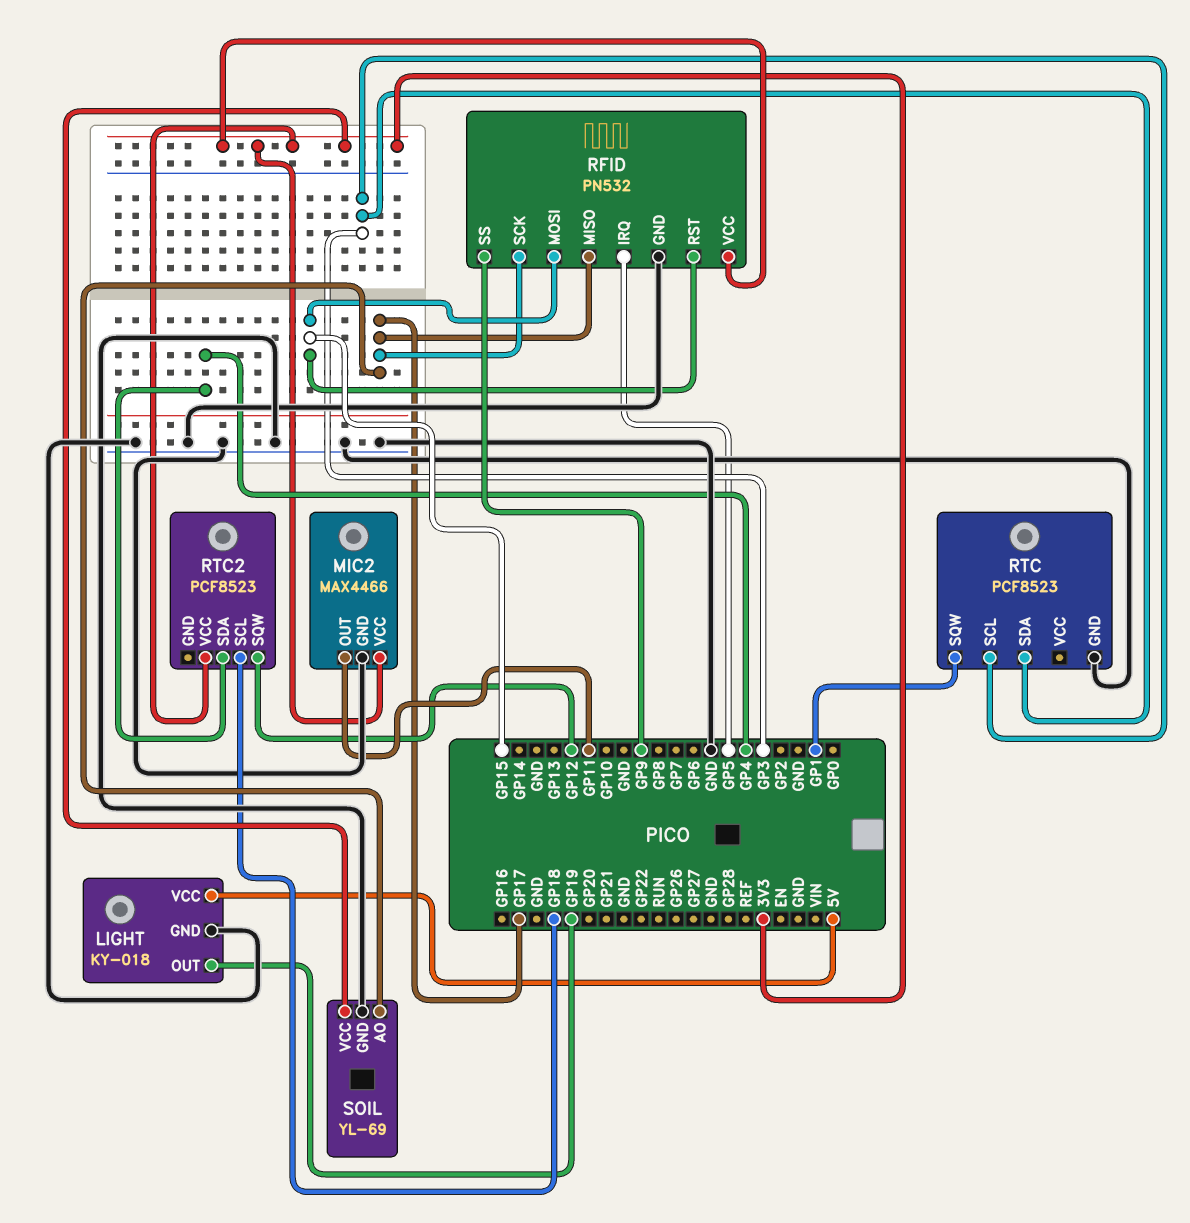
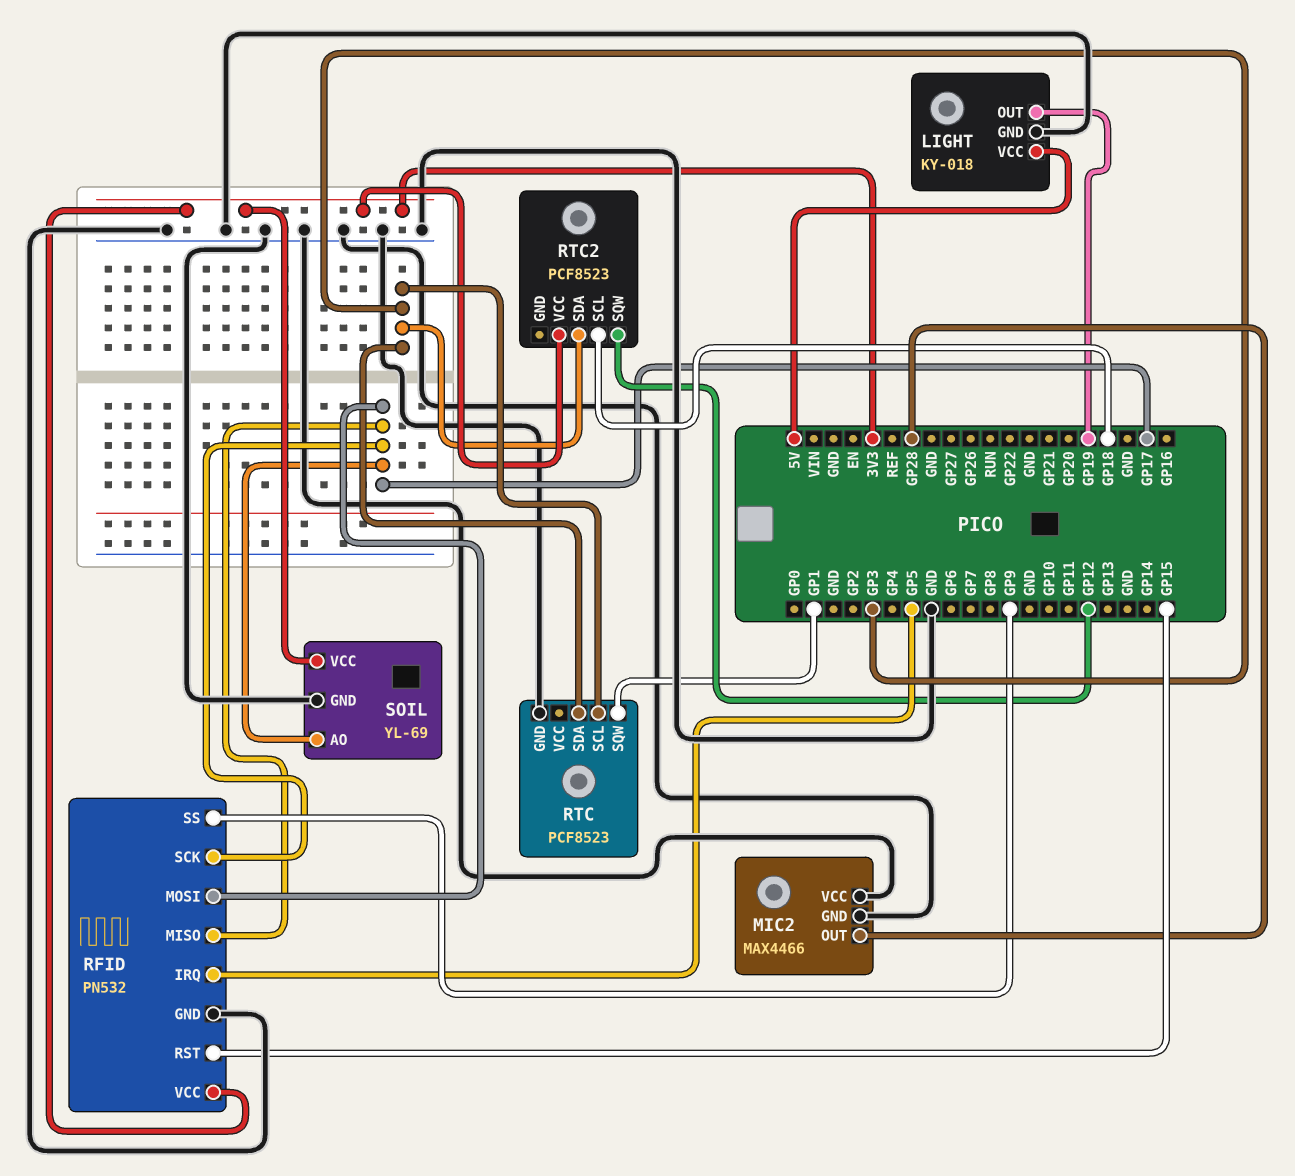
MIC2 pin OUT: GP11 -> GP28
MIC2 pin VCC: 3V3 -> GND
RFID pin MOSI: GP15 -> GP17
RTC2 pin SDA: GP4 -> GP3

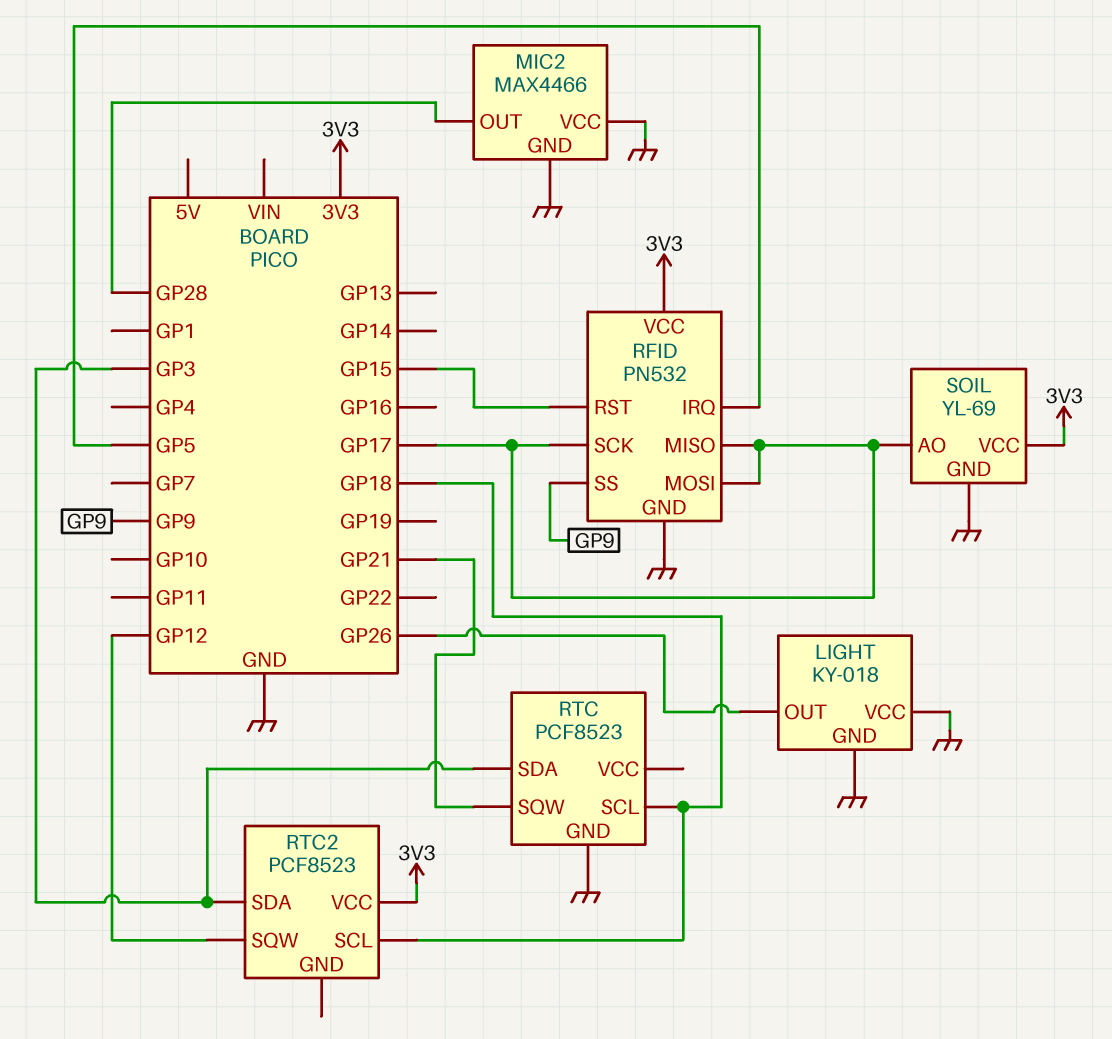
LIGHT pin OUT: GP19 -> GP26
LIGHT pin VCC: 5V -> GND
RTC pin SCL: GP3 -> GP18
RTC pin SQW: GP1 -> GP21

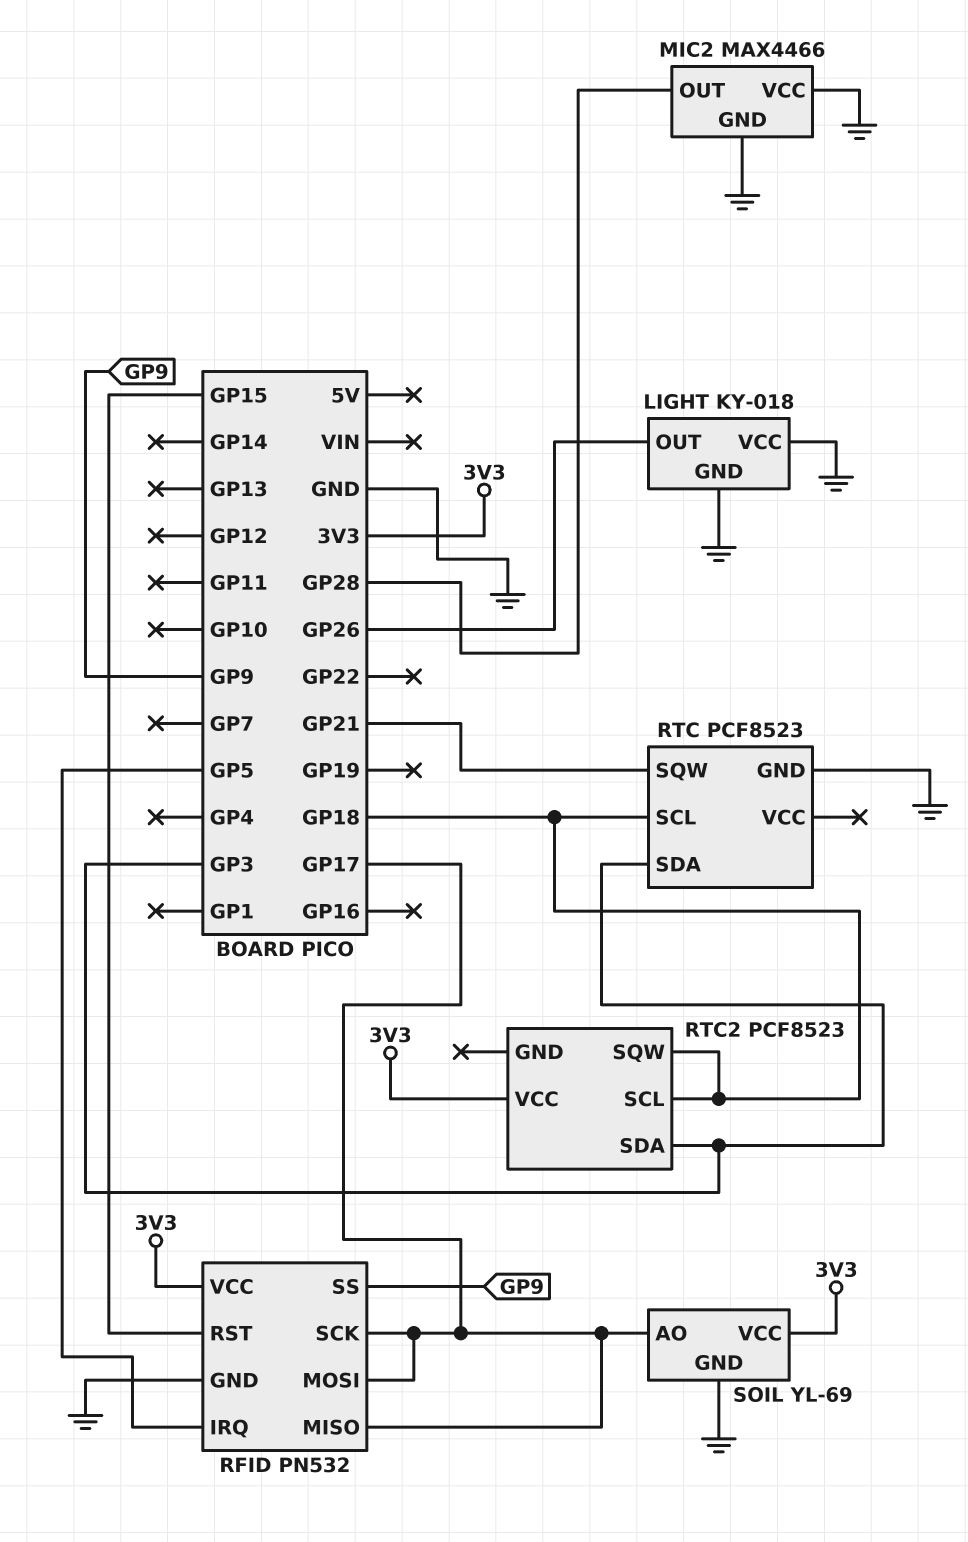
RTC2 pin SQW: GP12 -> GP18

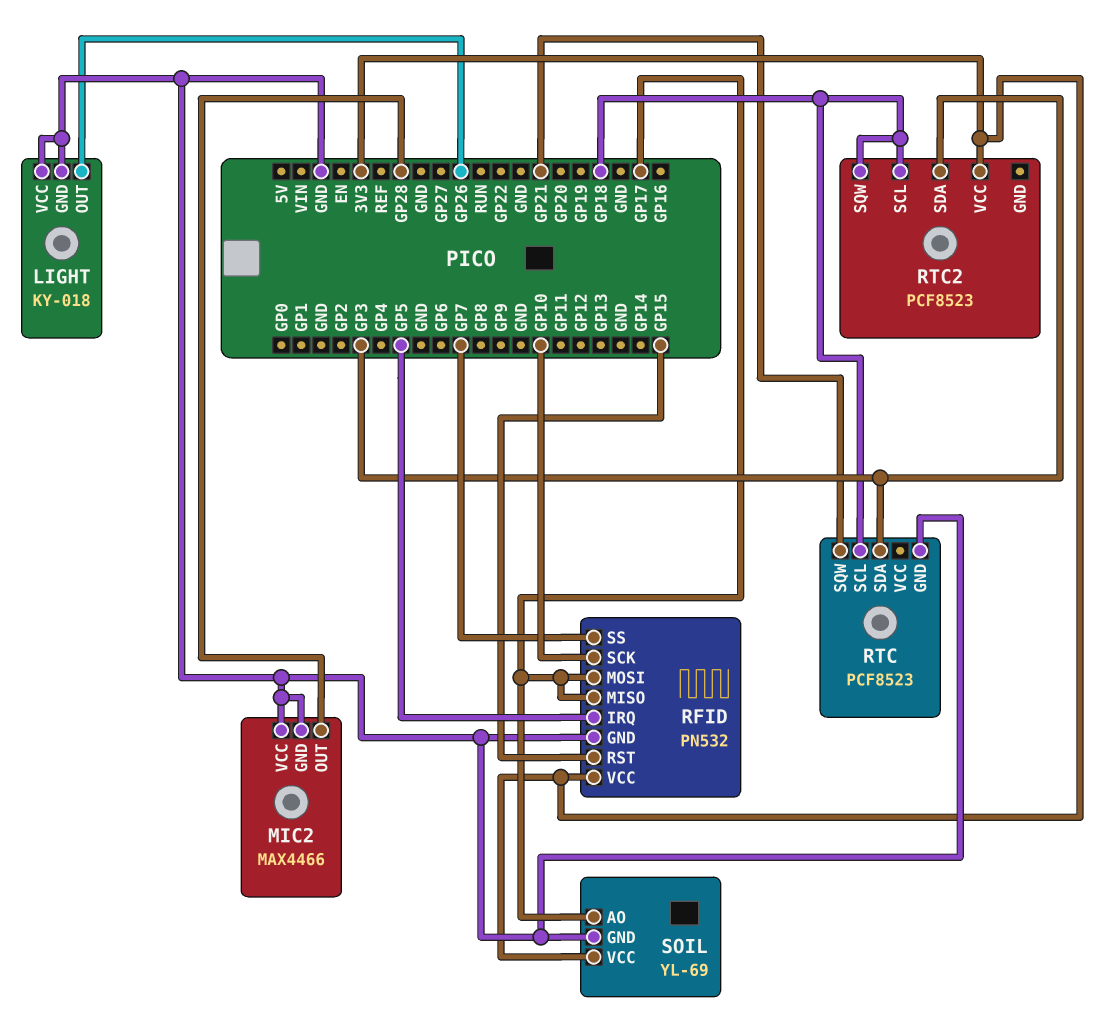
RFID pin SCK: GP17 -> GP10
RFID pin SS: GP9 -> GP7

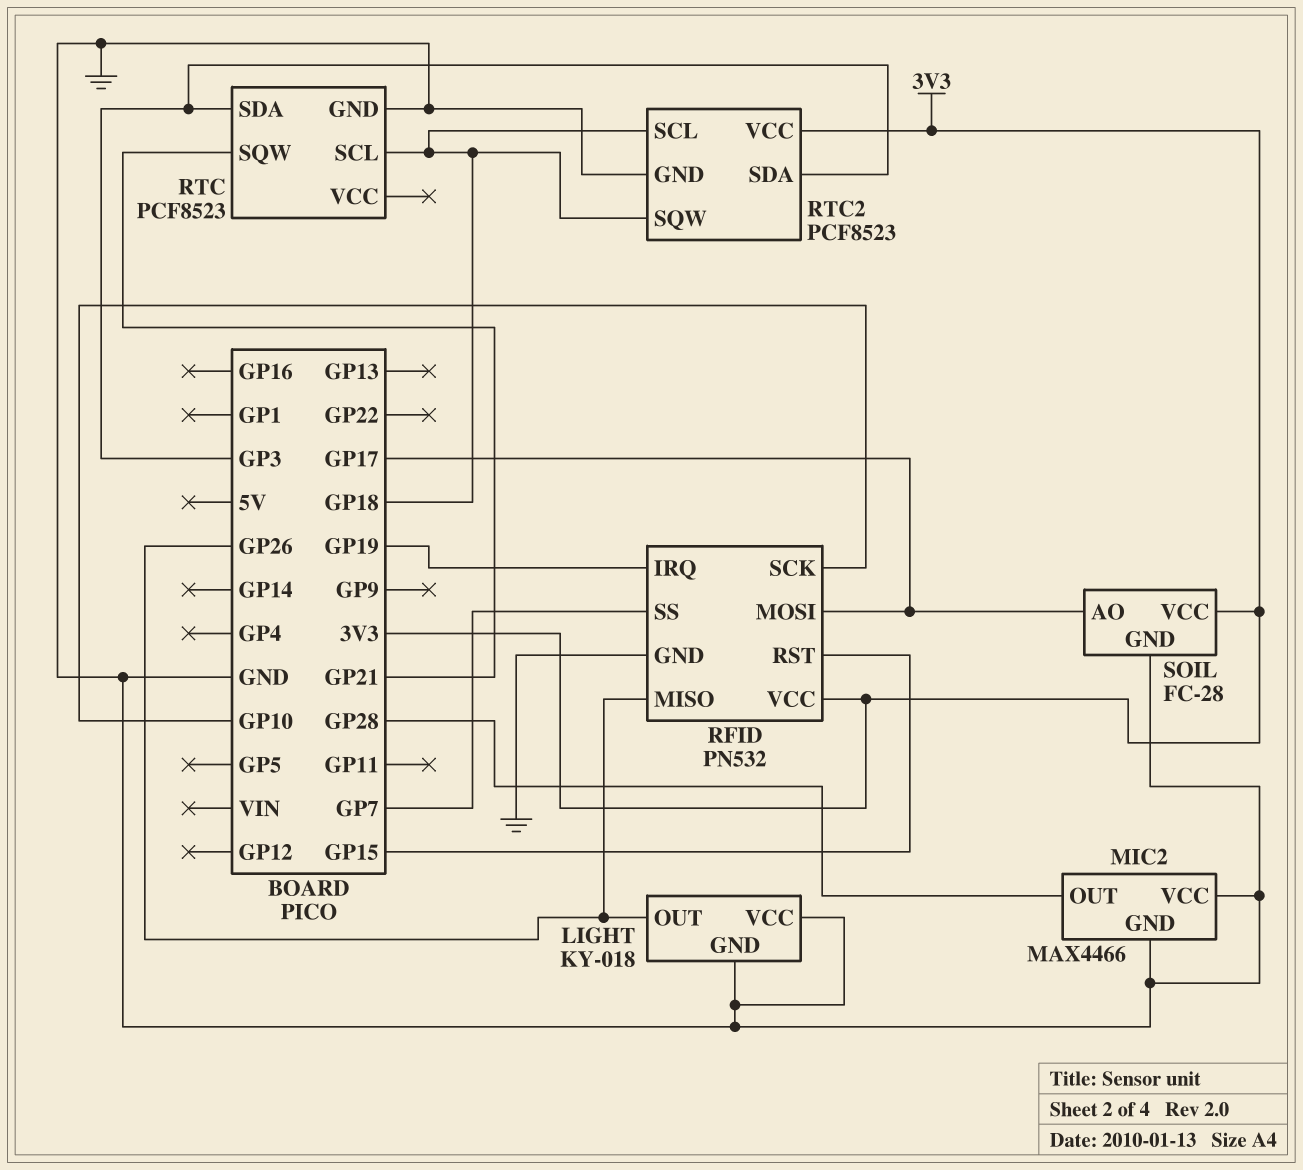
RFID pin IRQ: GP5 -> GP19
RFID pin MISO: GP17 -> GP26
RTC2 pin GND: none -> GND
SOIL: YL-69 -> FC-28

